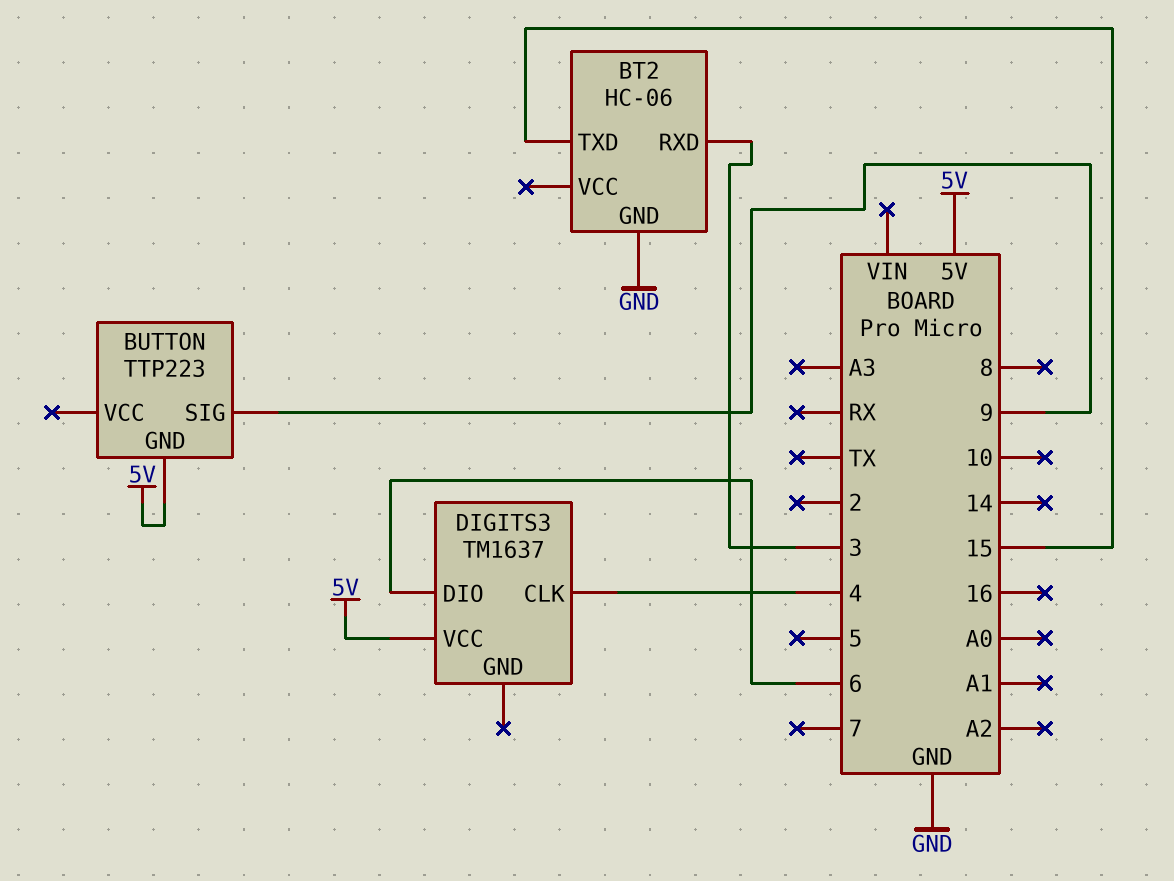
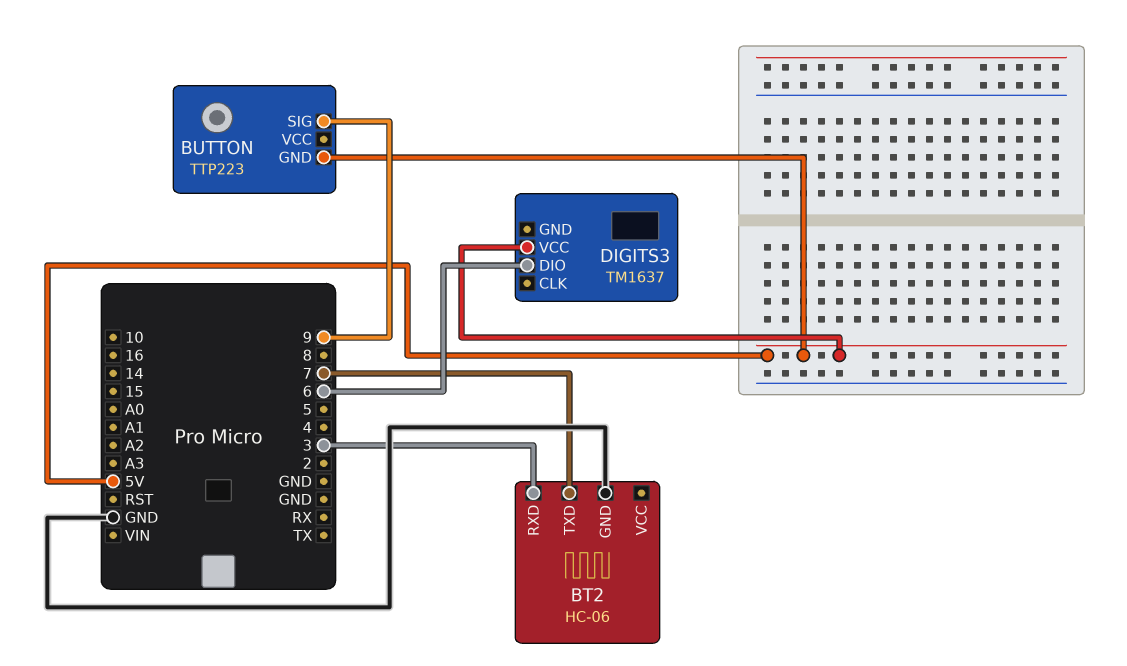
BT2 pin TXD: 15 -> 7
DIGITS3 pin CLK: 4 -> none

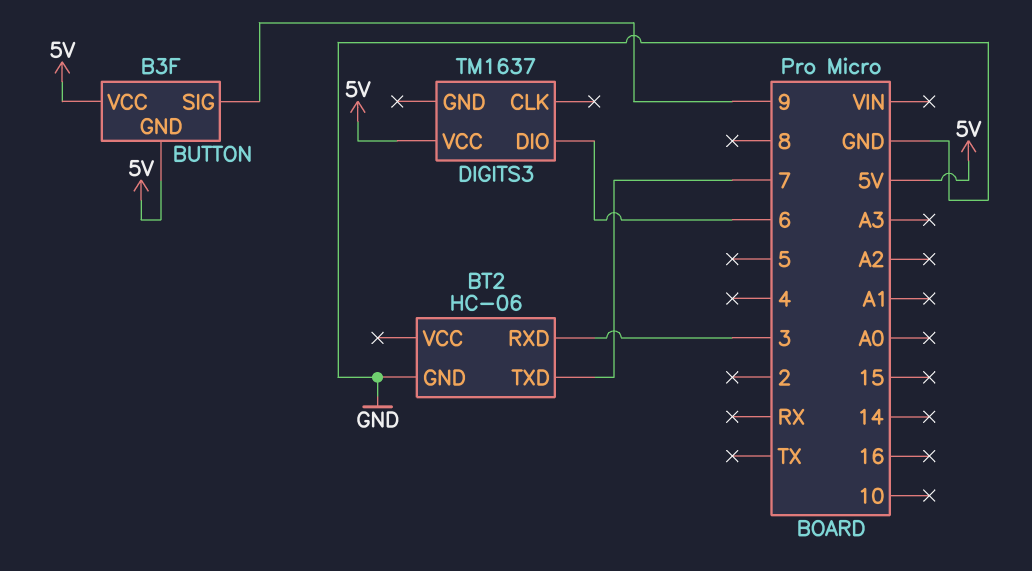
BUTTON: TTP223 -> B3F
BUTTON pin VCC: none -> 5V

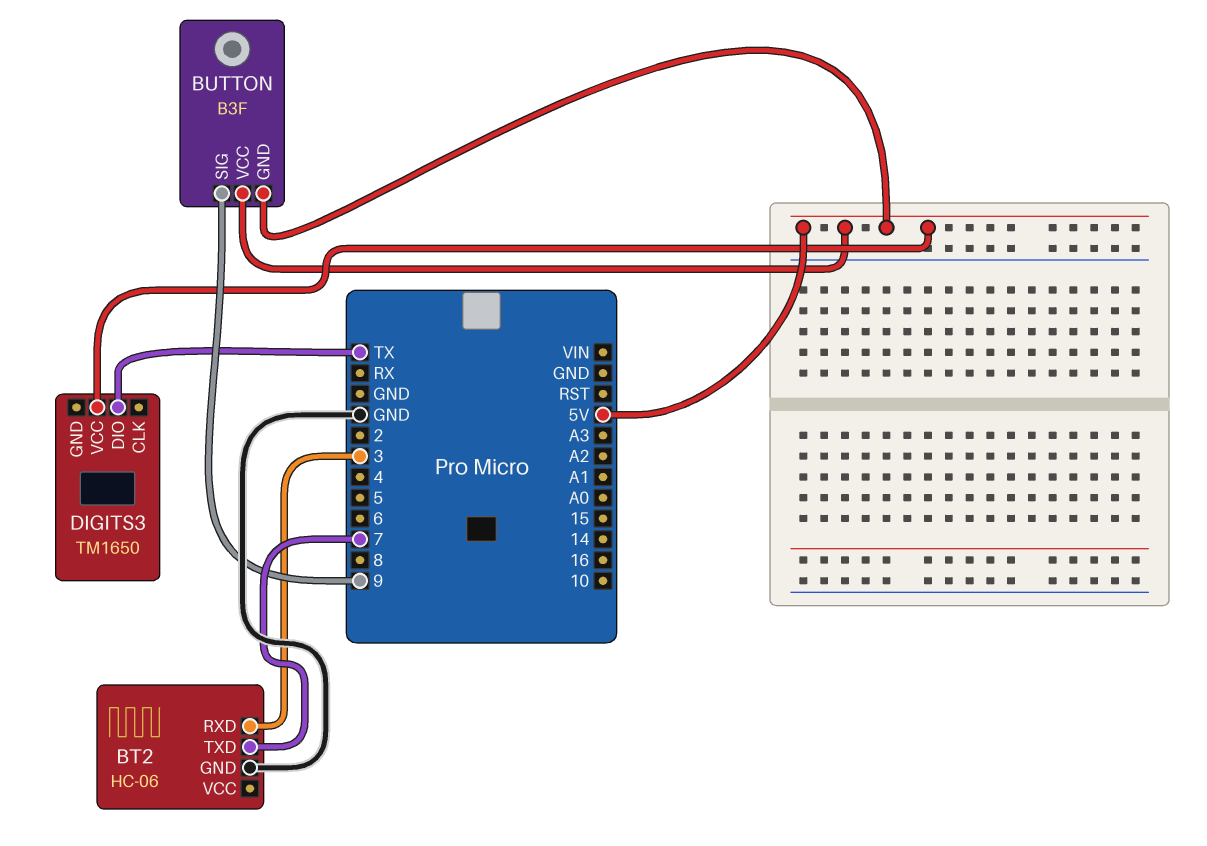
DIGITS3: TM1637 -> TM1650
DIGITS3 pin DIO: 6 -> TX

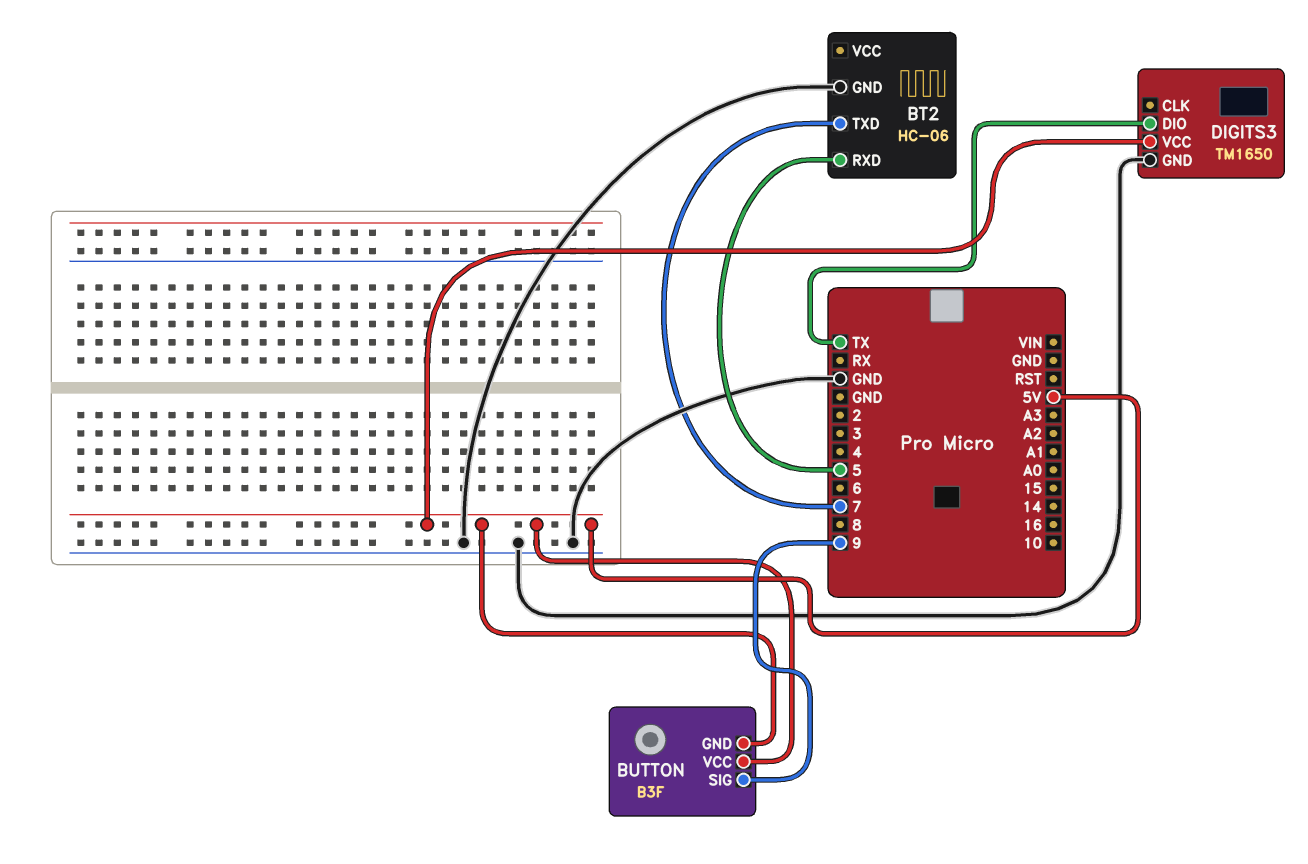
BT2 pin RXD: 3 -> 5
DIGITS3 pin GND: none -> GND

